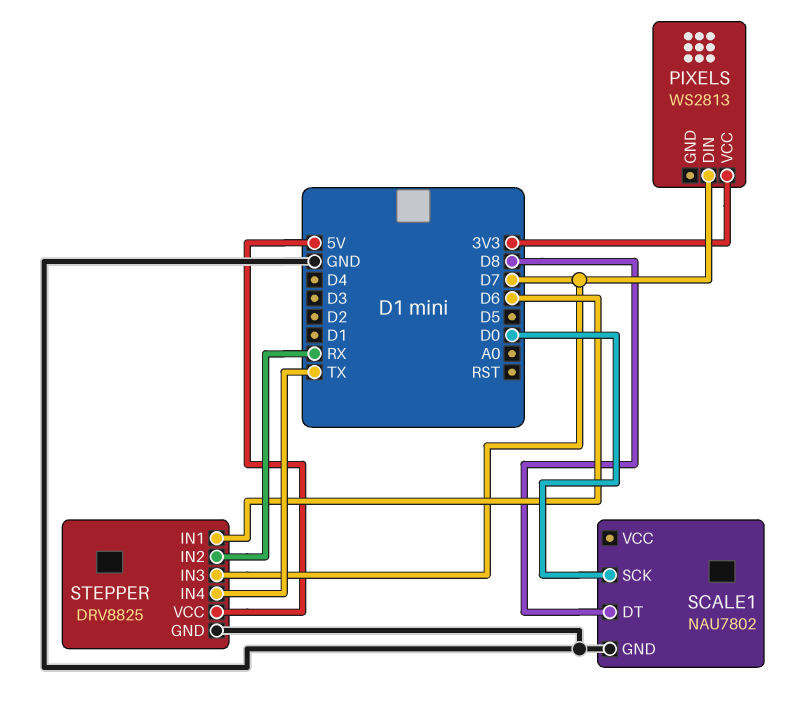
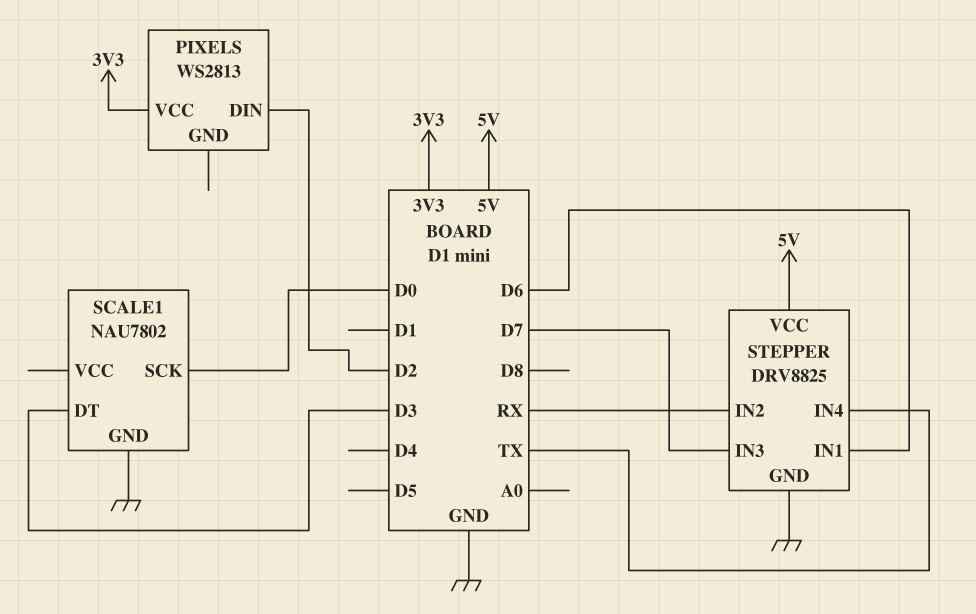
PIXELS pin DIN: D7 -> D2
SCALE1 pin DT: D8 -> D3

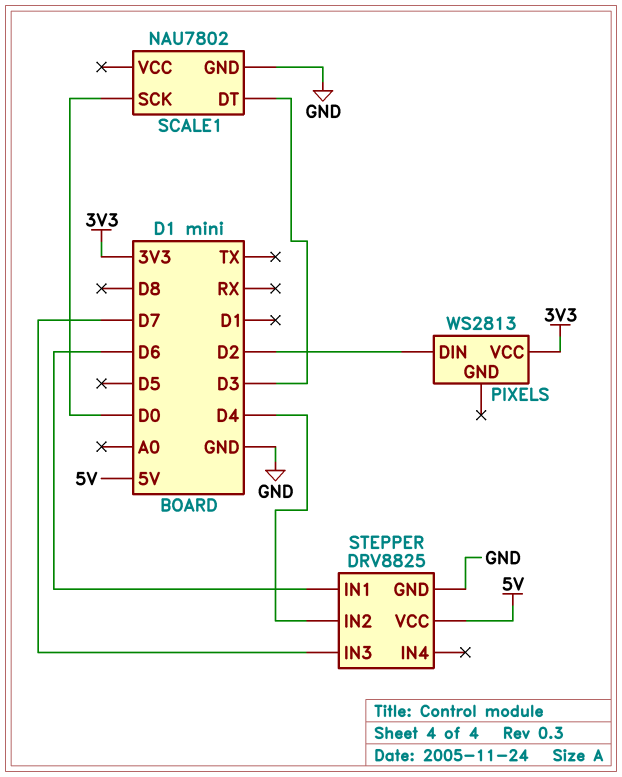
STEPPER pin IN2: RX -> D4
STEPPER pin IN4: TX -> none

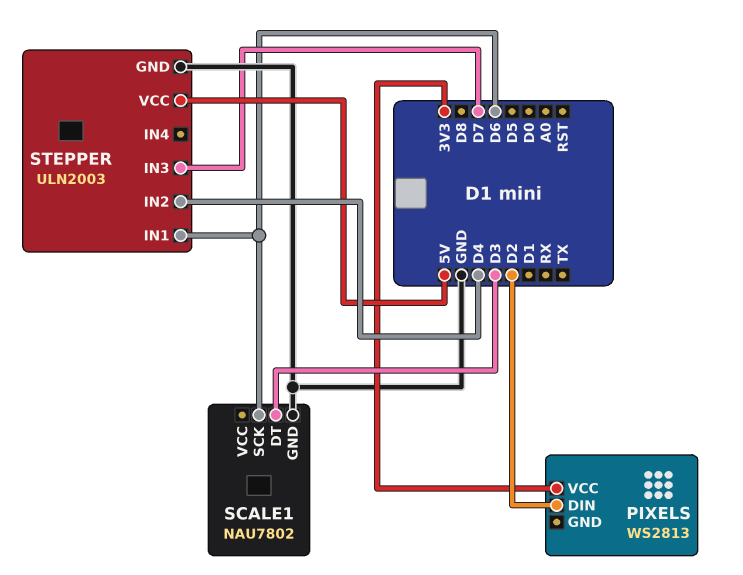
SCALE1 pin SCK: D0 -> D6
STEPPER: DRV8825 -> ULN2003

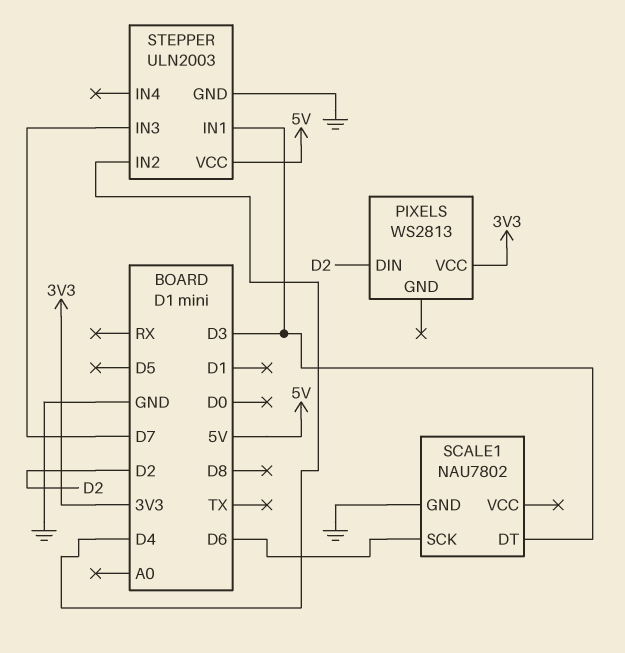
STEPPER pin IN1: D6 -> D3

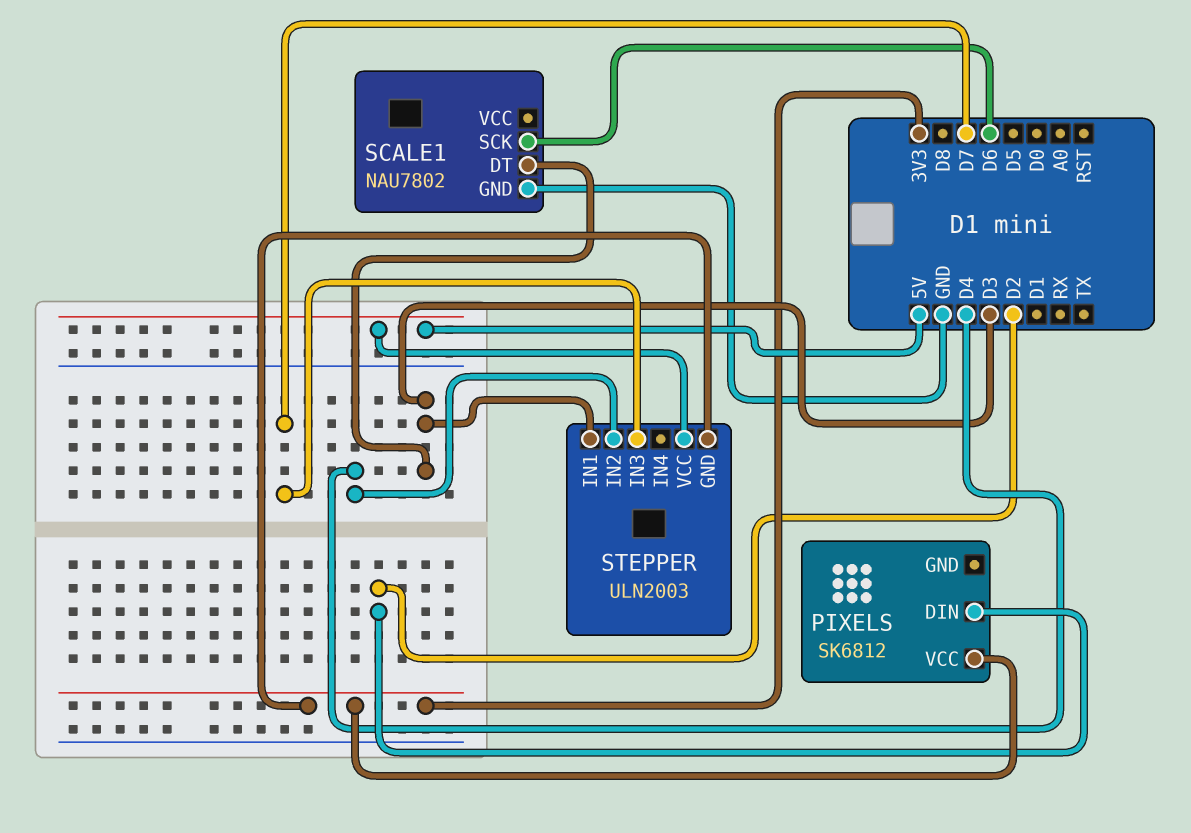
PIXELS: WS2813 -> SK6812
STEPPER pin GND: GND -> 3V3

